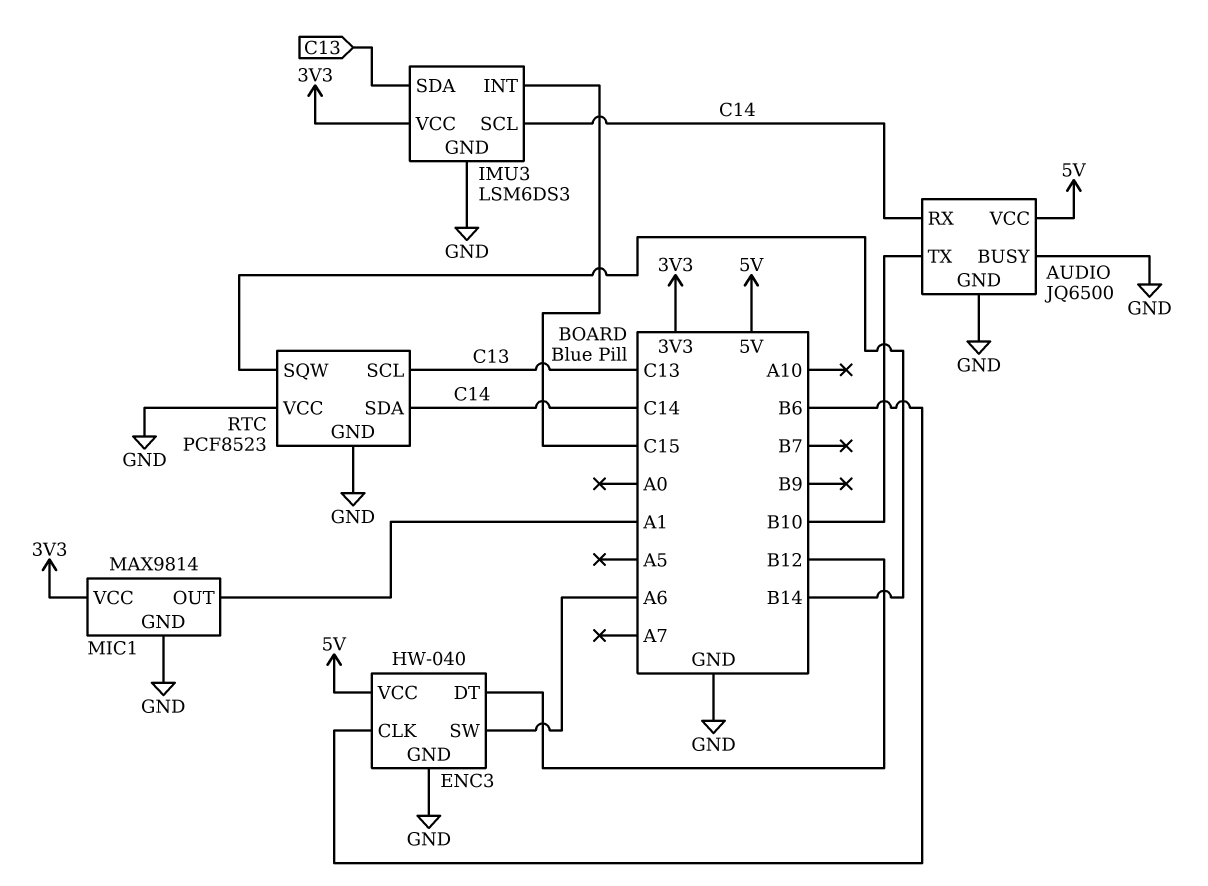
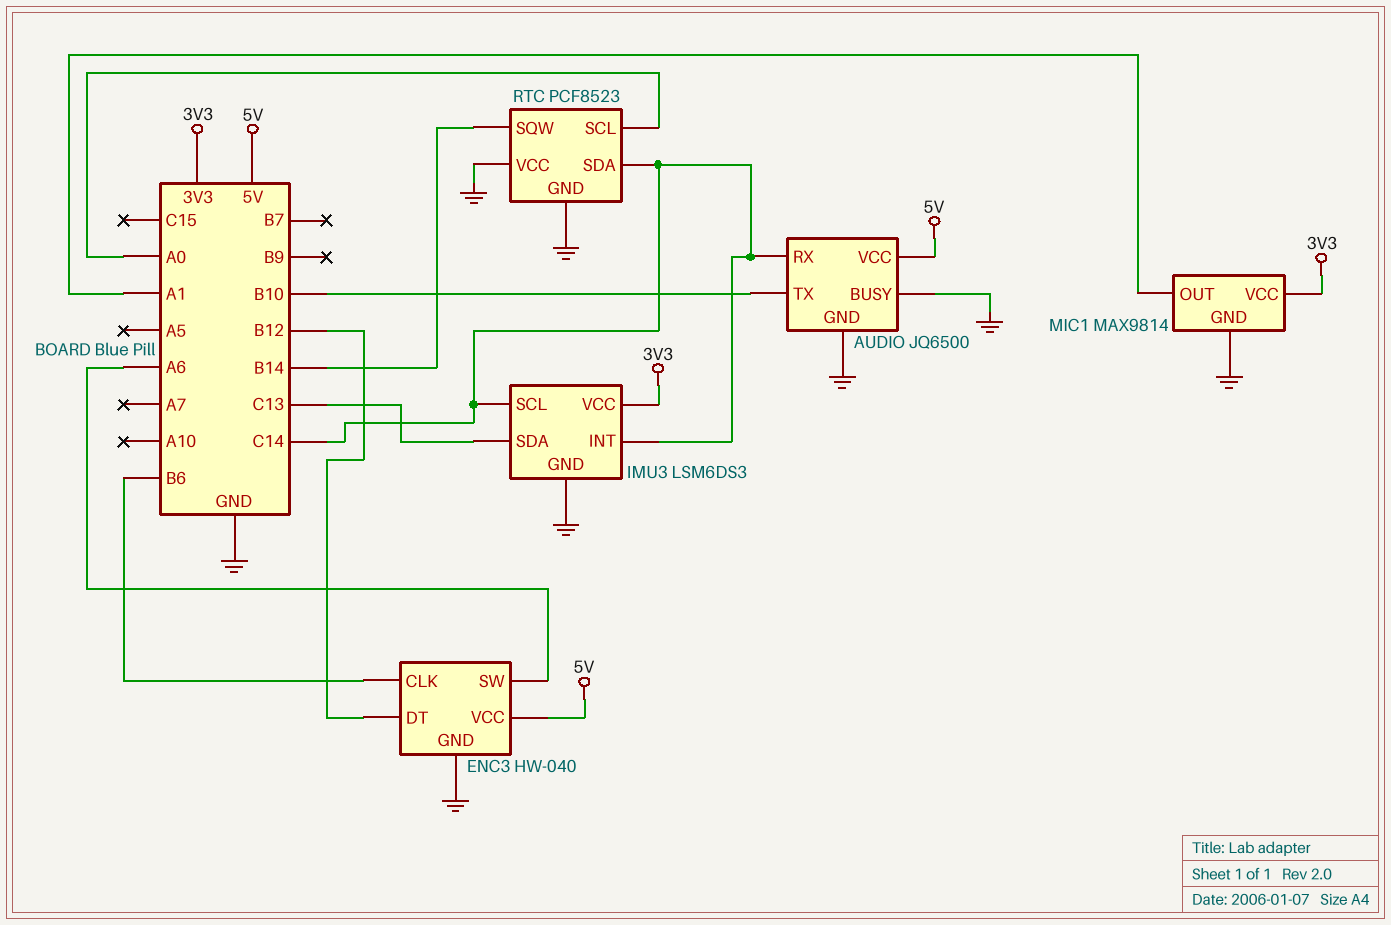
IMU3 pin INT: C15 -> C14
RTC pin SCL: C13 -> A0

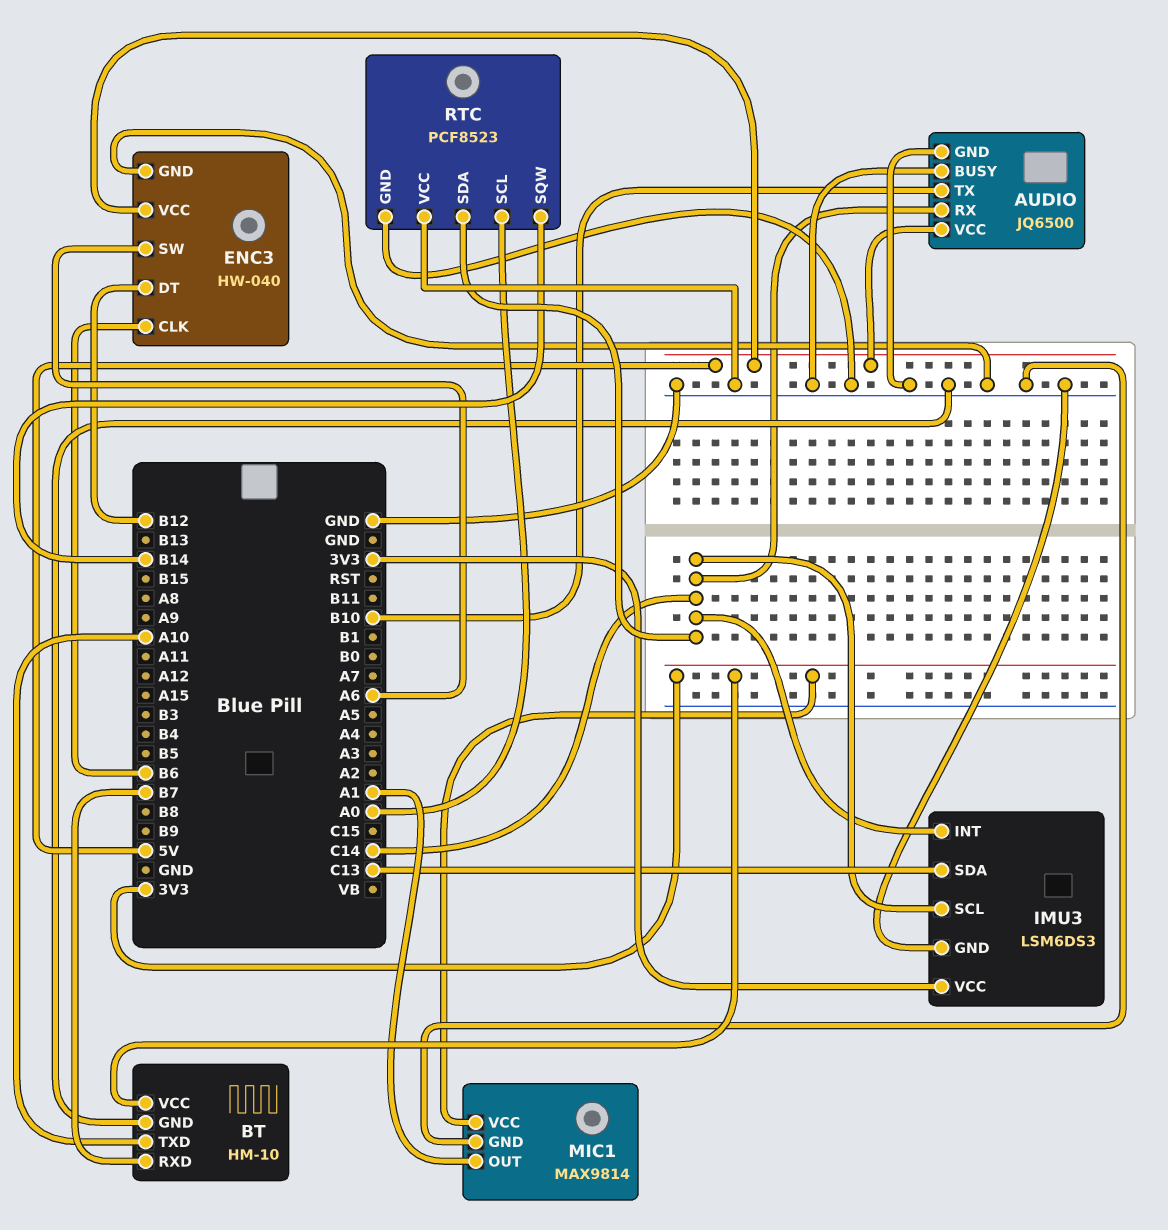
BT: none -> HM-10
BT pin GND: none -> GND
BT pin RXD: none -> B7
BT pin TXD: none -> A10
BT pin VCC: none -> 3V3

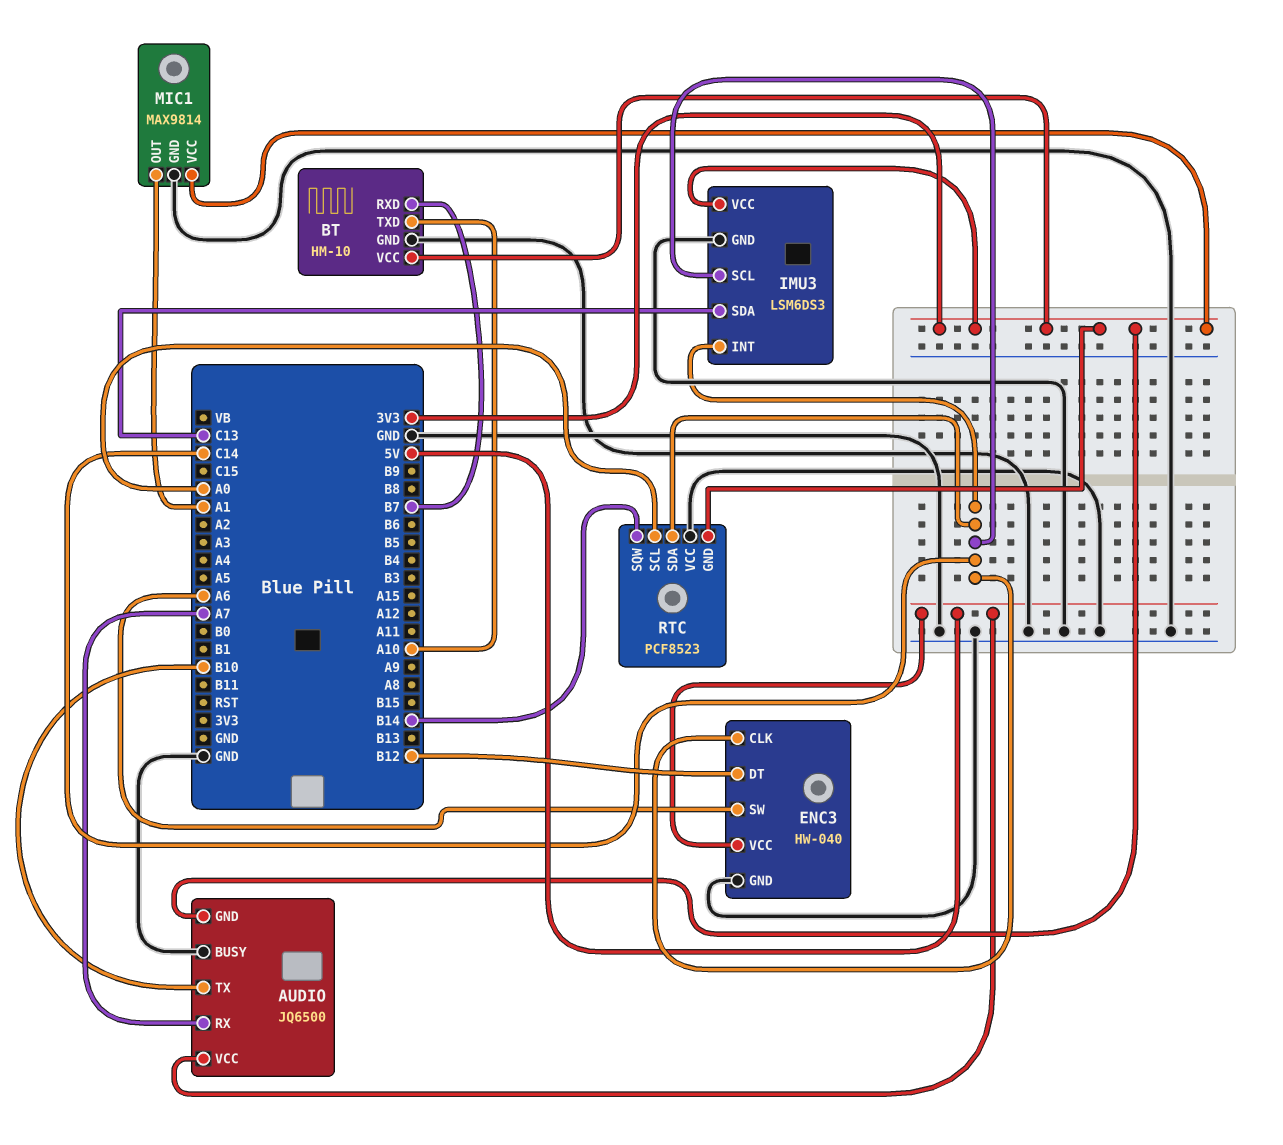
AUDIO pin GND: GND -> 3V3
AUDIO pin RX: C14 -> A7
ENC3 pin CLK: B6 -> C14
RTC pin GND: GND -> 3V3

